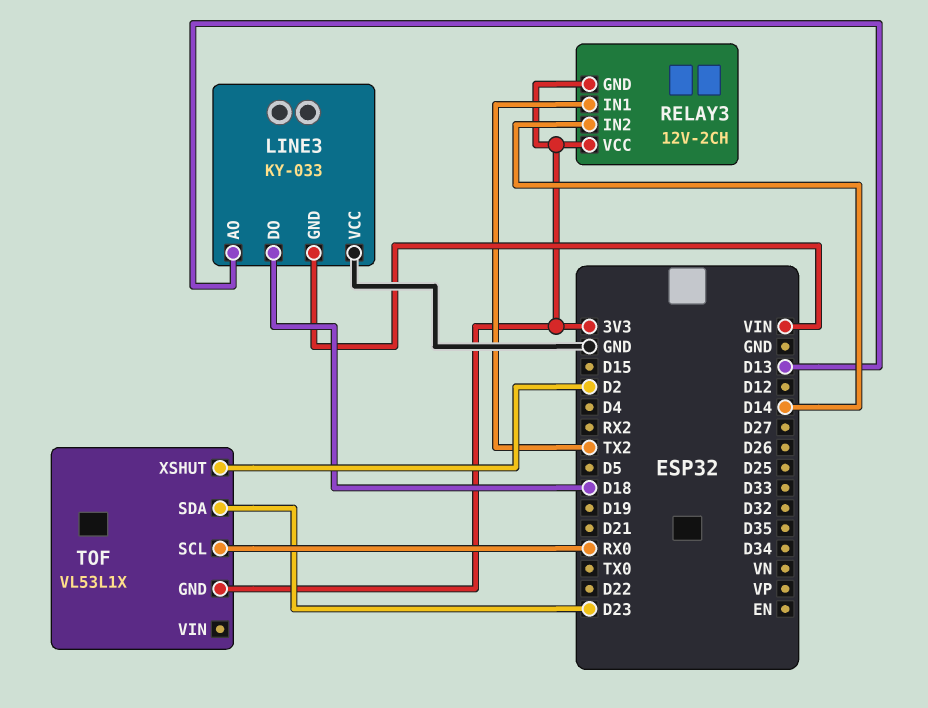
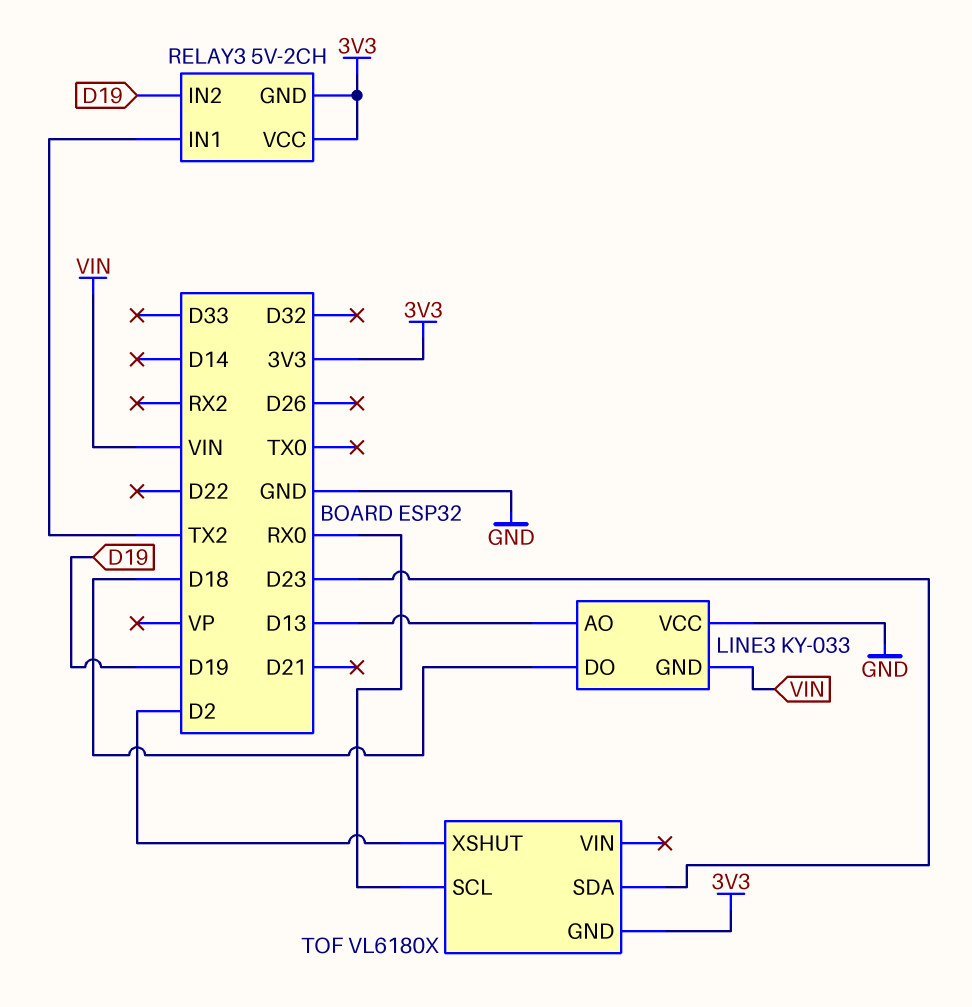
RELAY3: 12V-2CH -> 5V-2CH
RELAY3 pin IN2: D14 -> D19
TOF: VL53L1X -> VL6180X

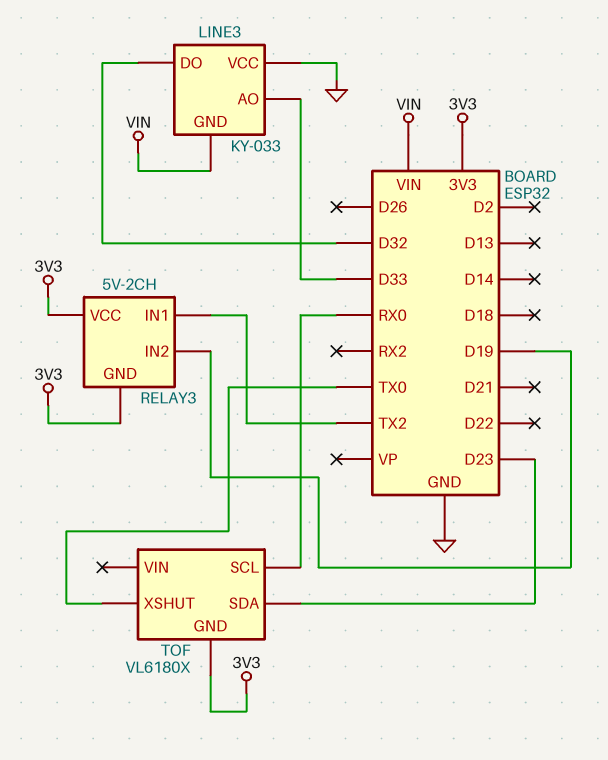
LINE3 pin AO: D13 -> D33
LINE3 pin DO: D18 -> D32
TOF pin XSHUT: D2 -> TX0

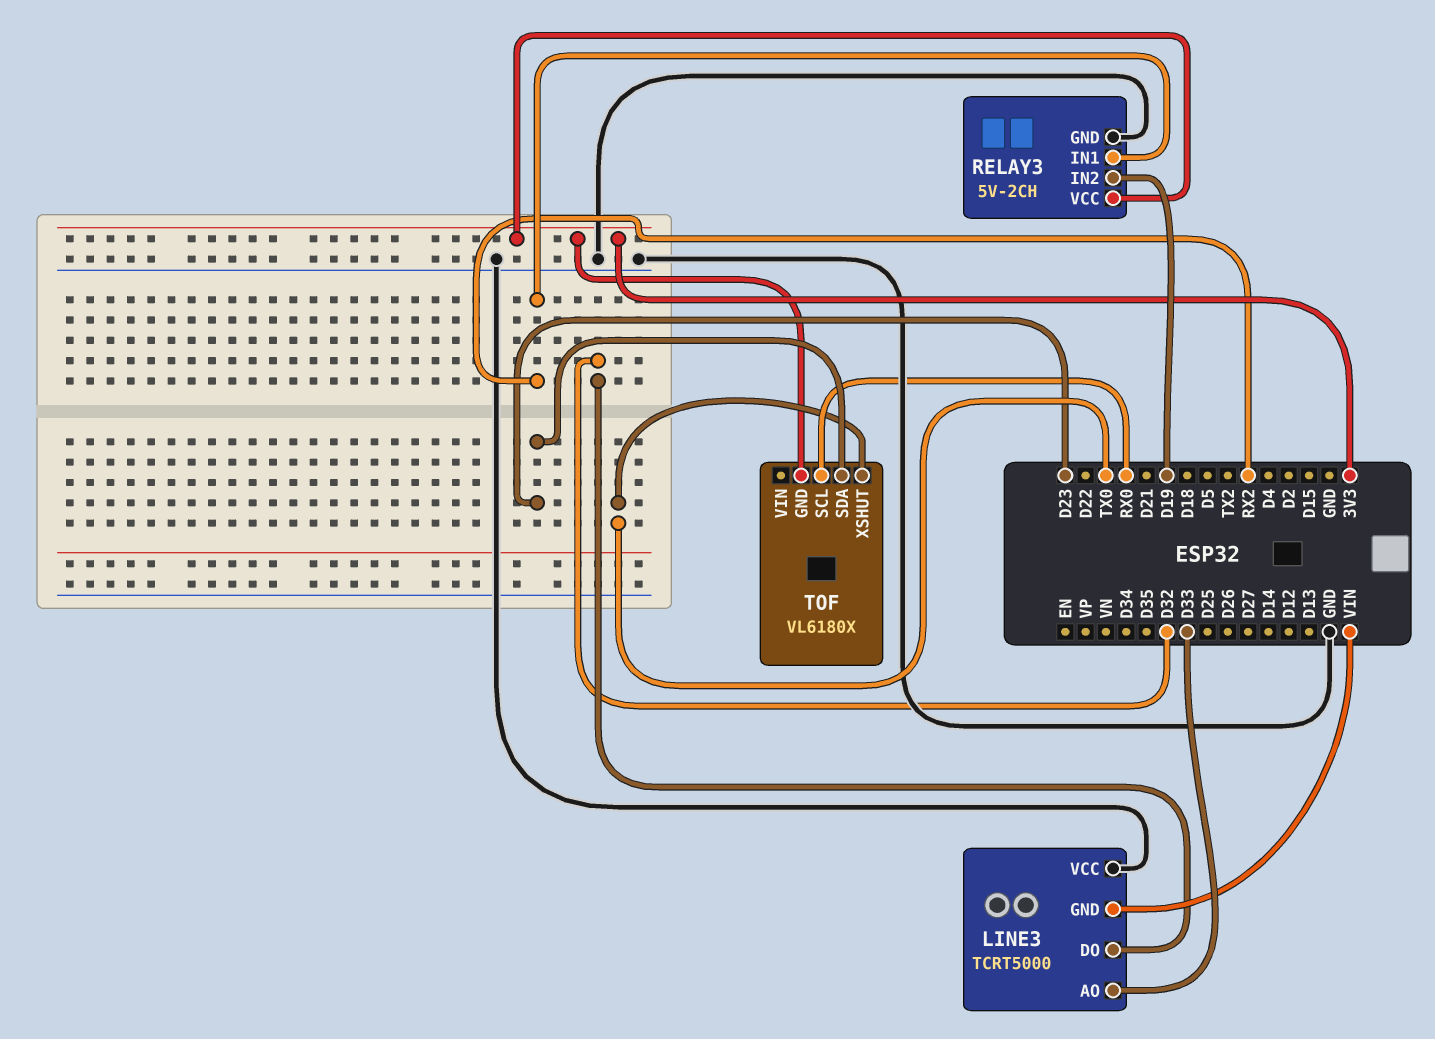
LINE3: KY-033 -> TCRT5000
RELAY3 pin GND: 3V3 -> GND
RELAY3 pin IN1: TX2 -> RX2

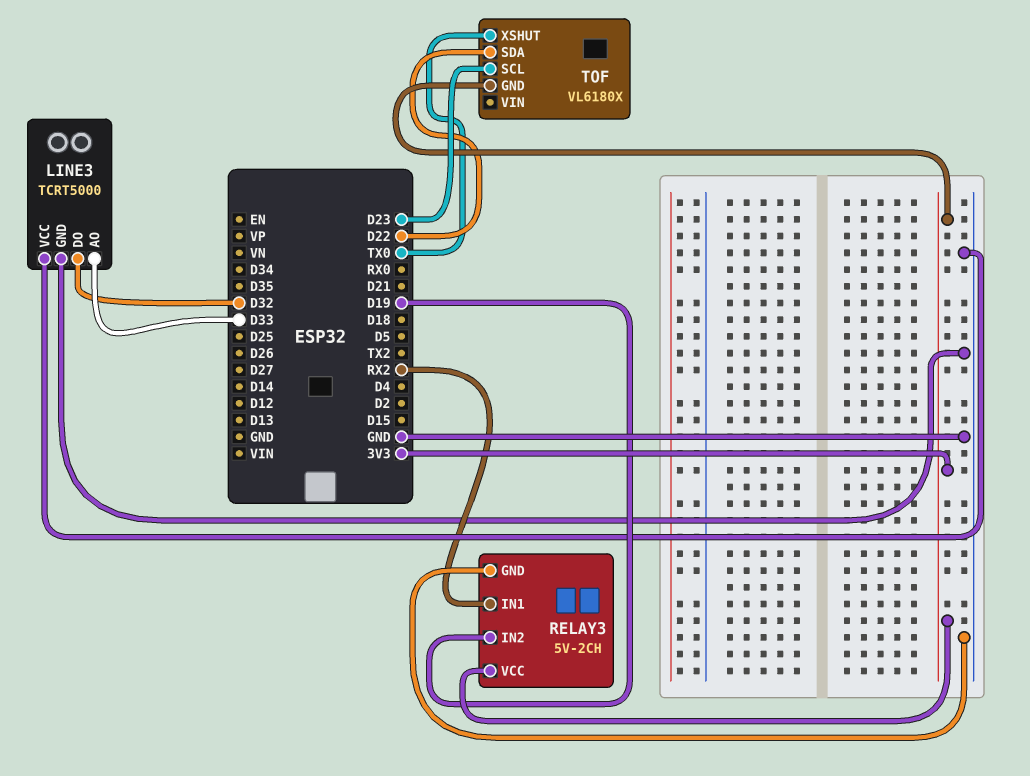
LINE3 pin GND: VIN -> GND
TOF pin SCL: RX0 -> D23
TOF pin SDA: D23 -> D22

